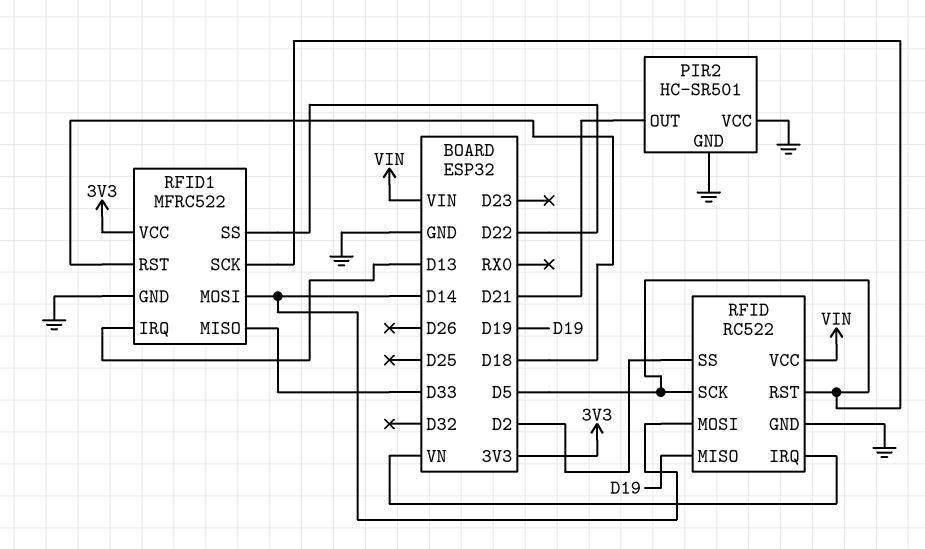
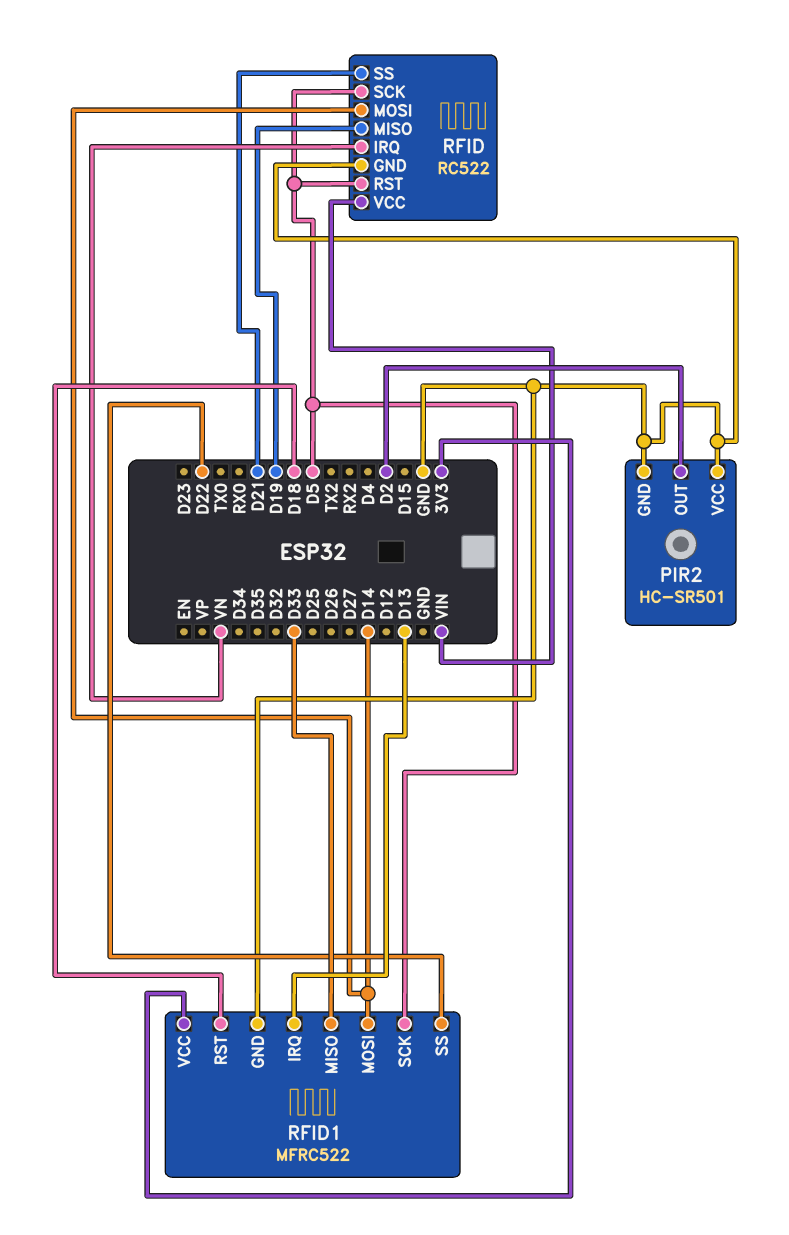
PIR2 pin OUT: D21 -> D2
RFID pin SS: D2 -> D21

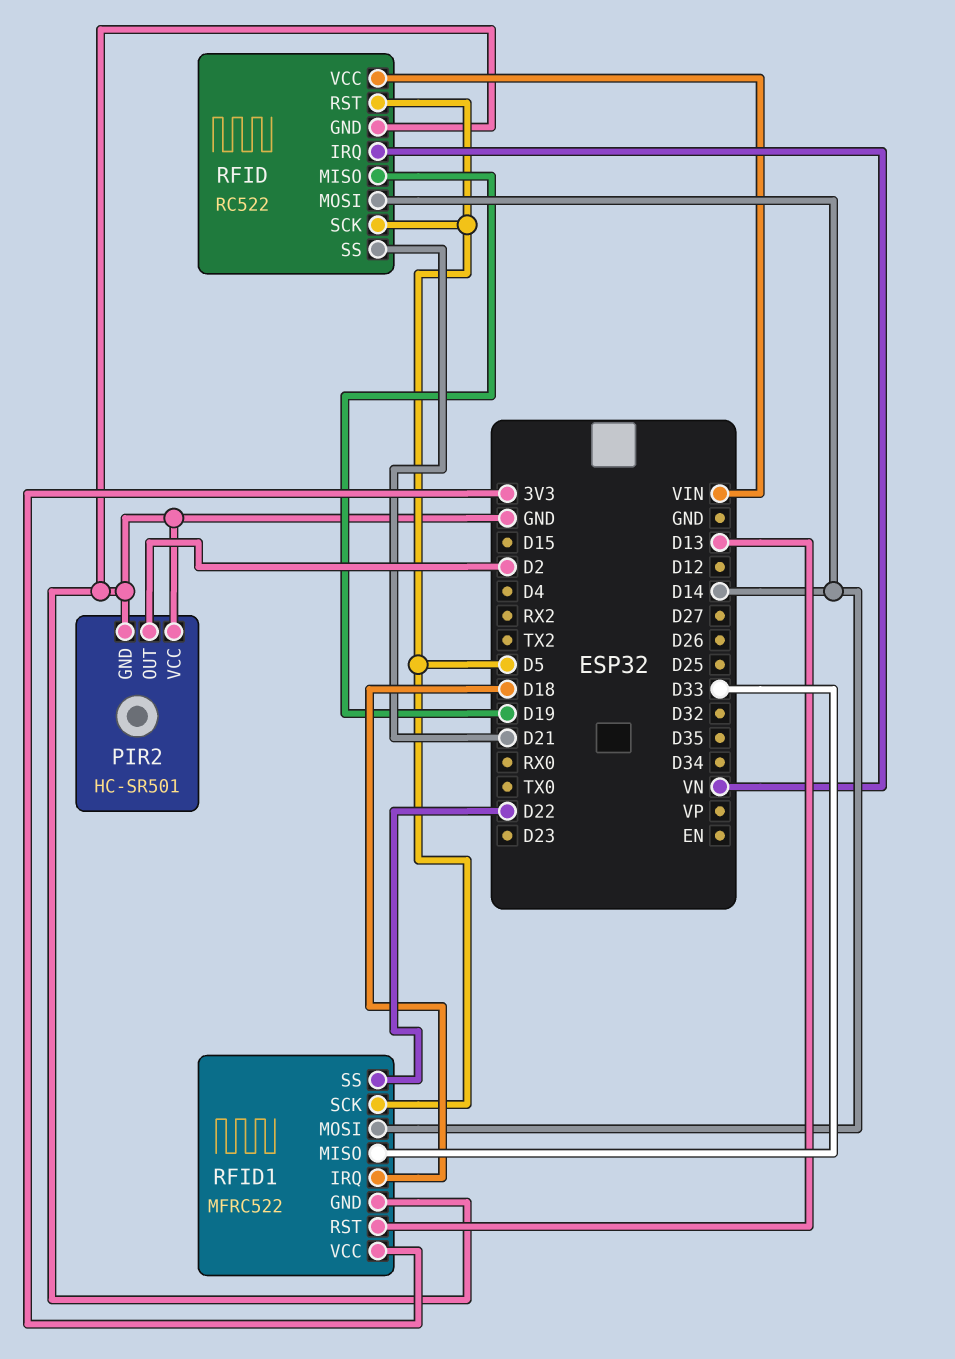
RFID1 pin IRQ: D13 -> D18
RFID1 pin RST: D18 -> D13

